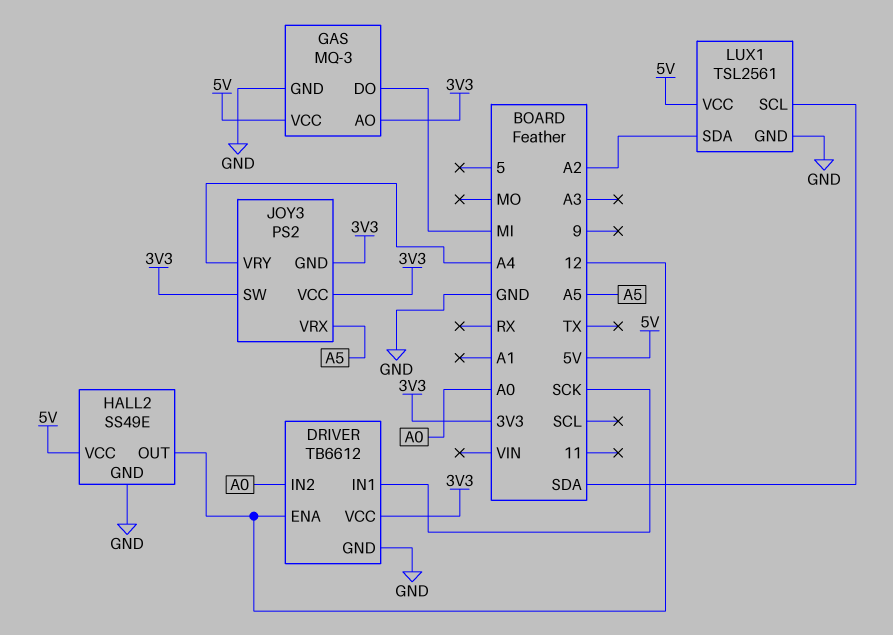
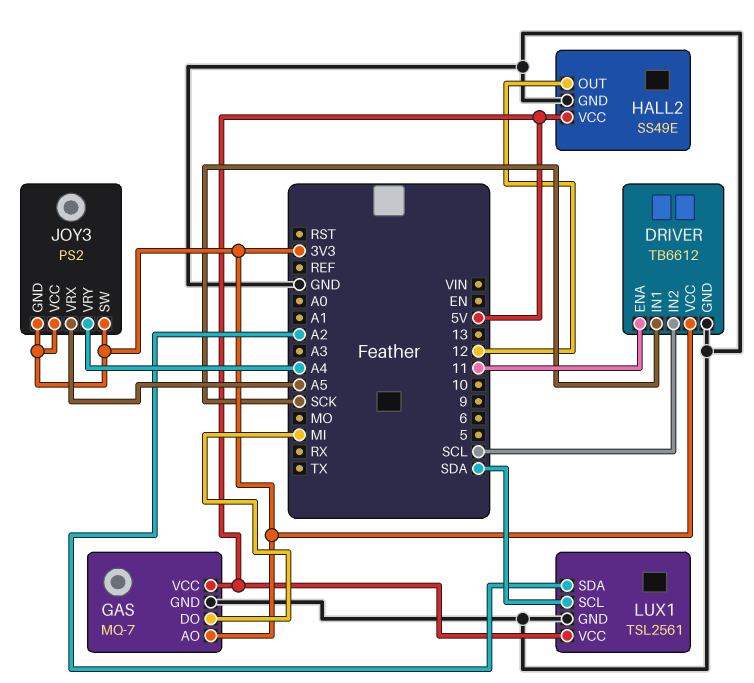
DRIVER pin ENA: 12 -> 11
DRIVER pin IN2: A0 -> SCL
GAS: MQ-3 -> MQ-7

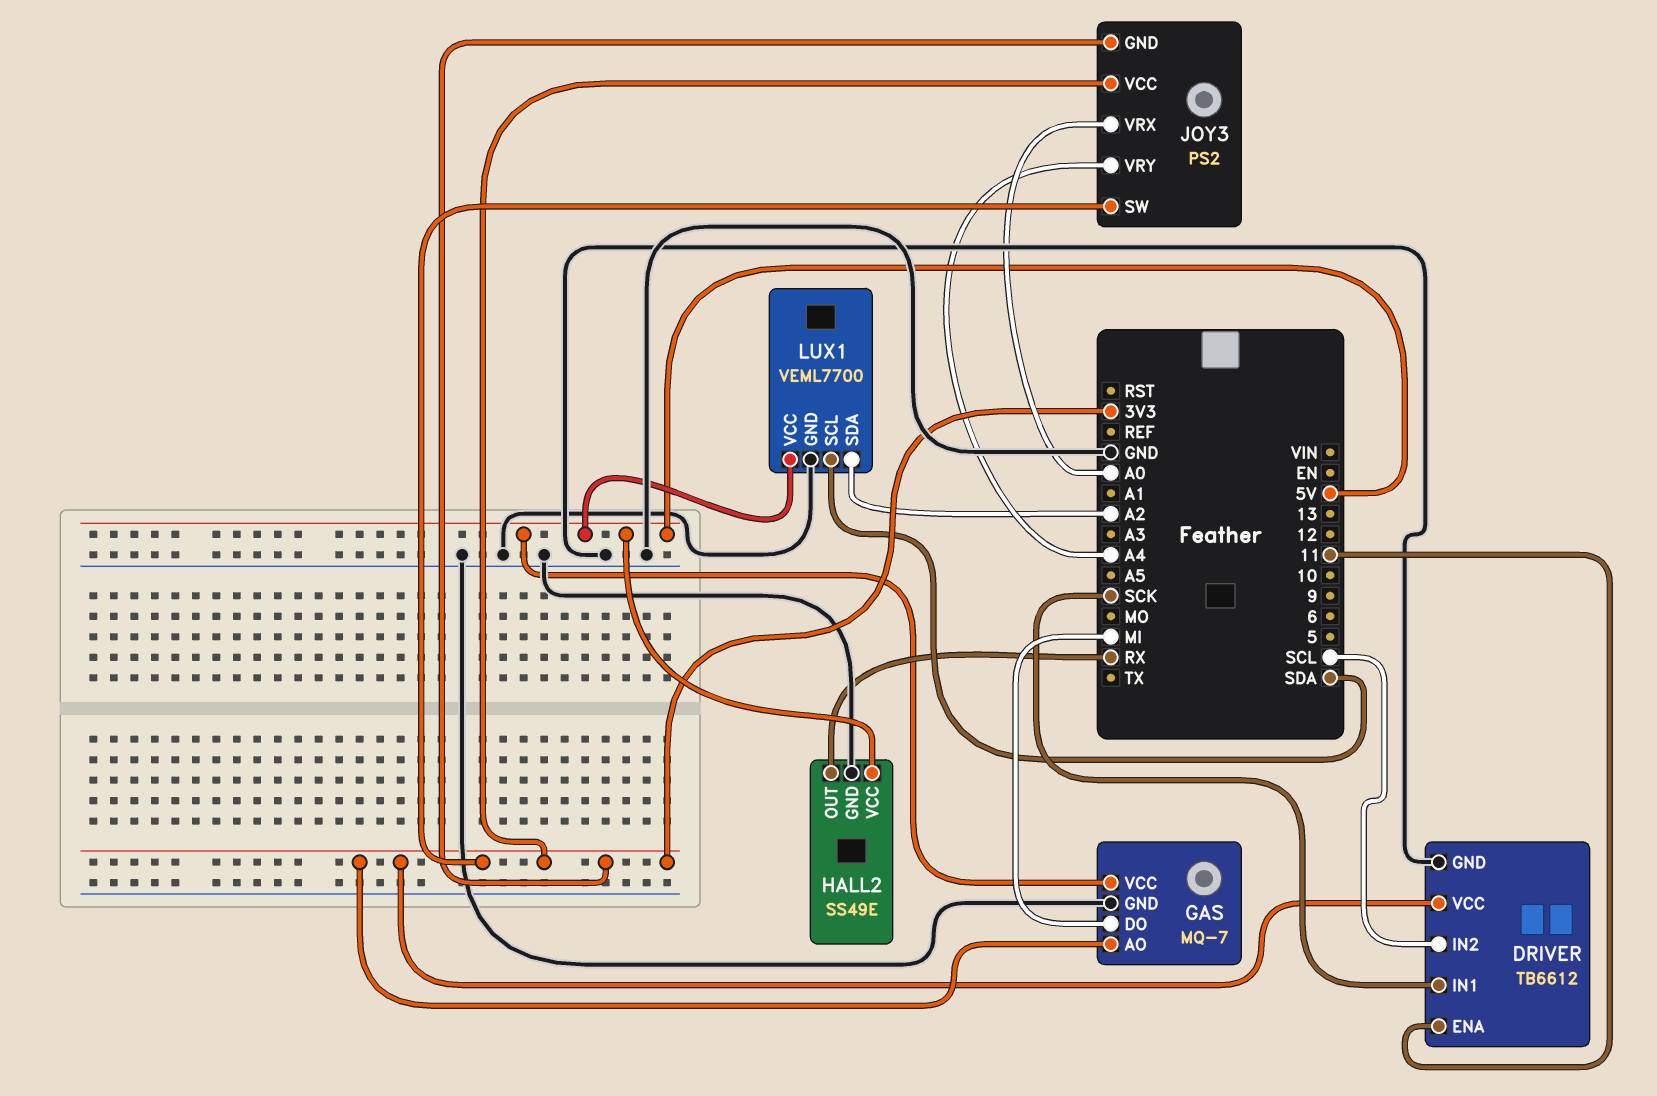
HALL2 pin OUT: 12 -> RX
JOY3 pin VRX: A5 -> A0
LUX1: TSL2561 -> VEML7700

